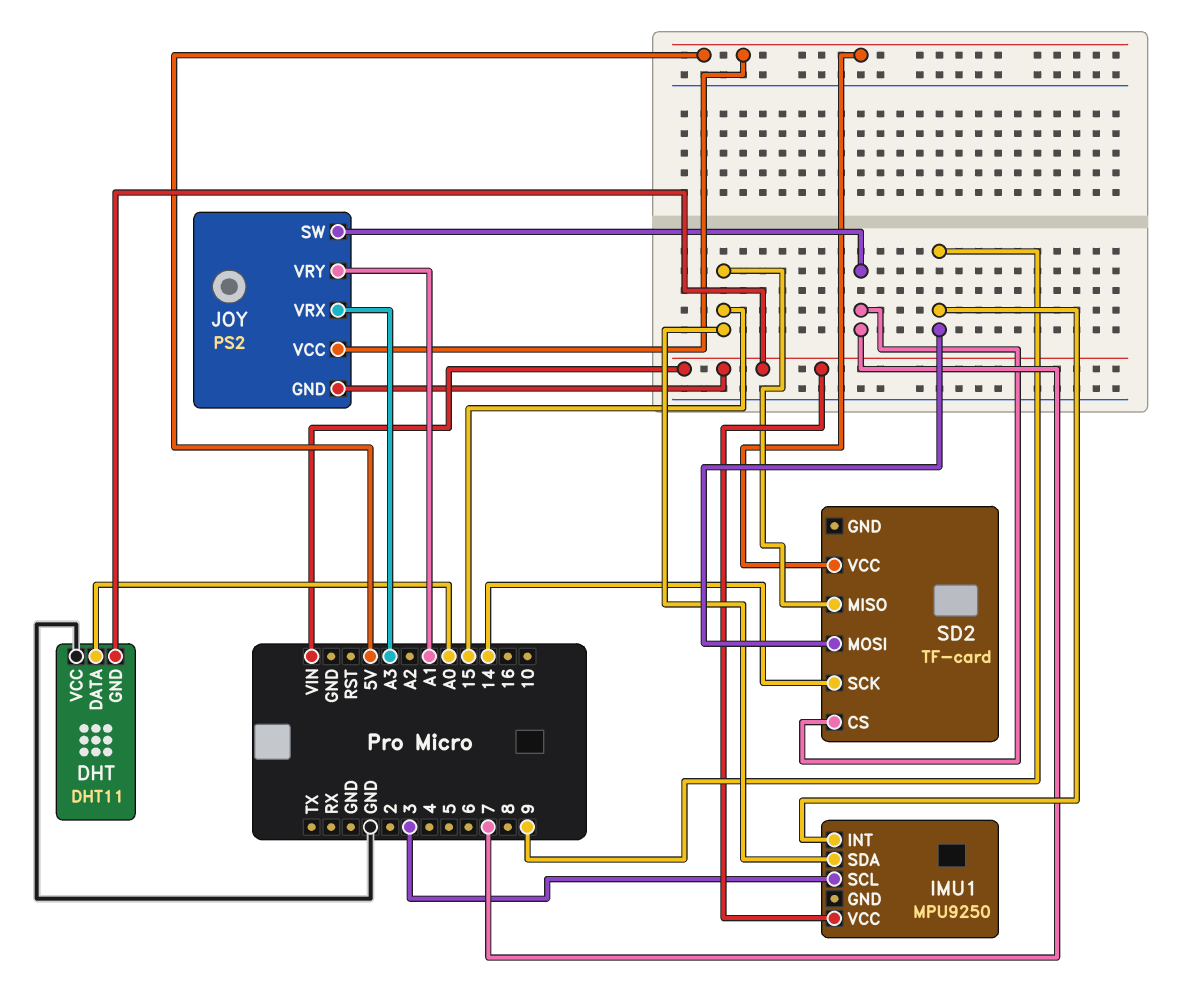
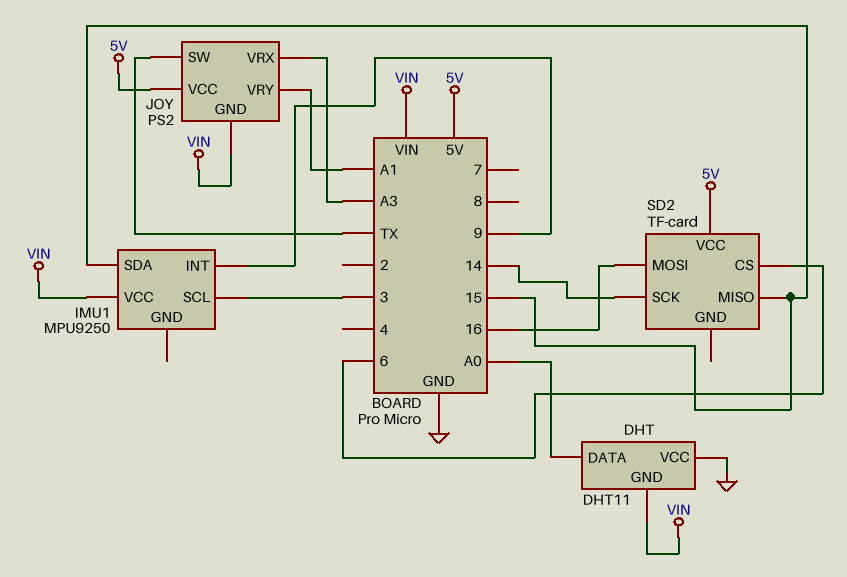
JOY pin SW: 7 -> TX
SD2 pin CS: 7 -> 6
SD2 pin MOSI: 9 -> 16

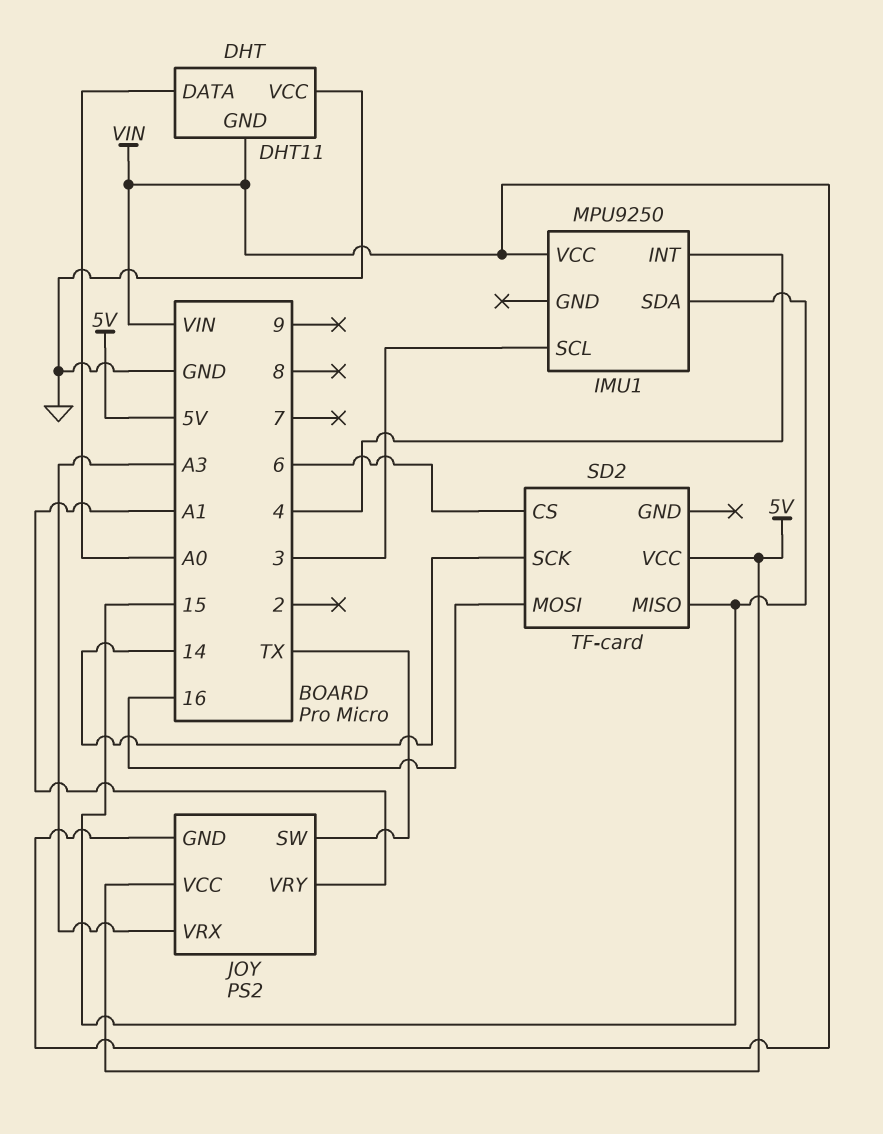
IMU1 pin INT: 9 -> 4

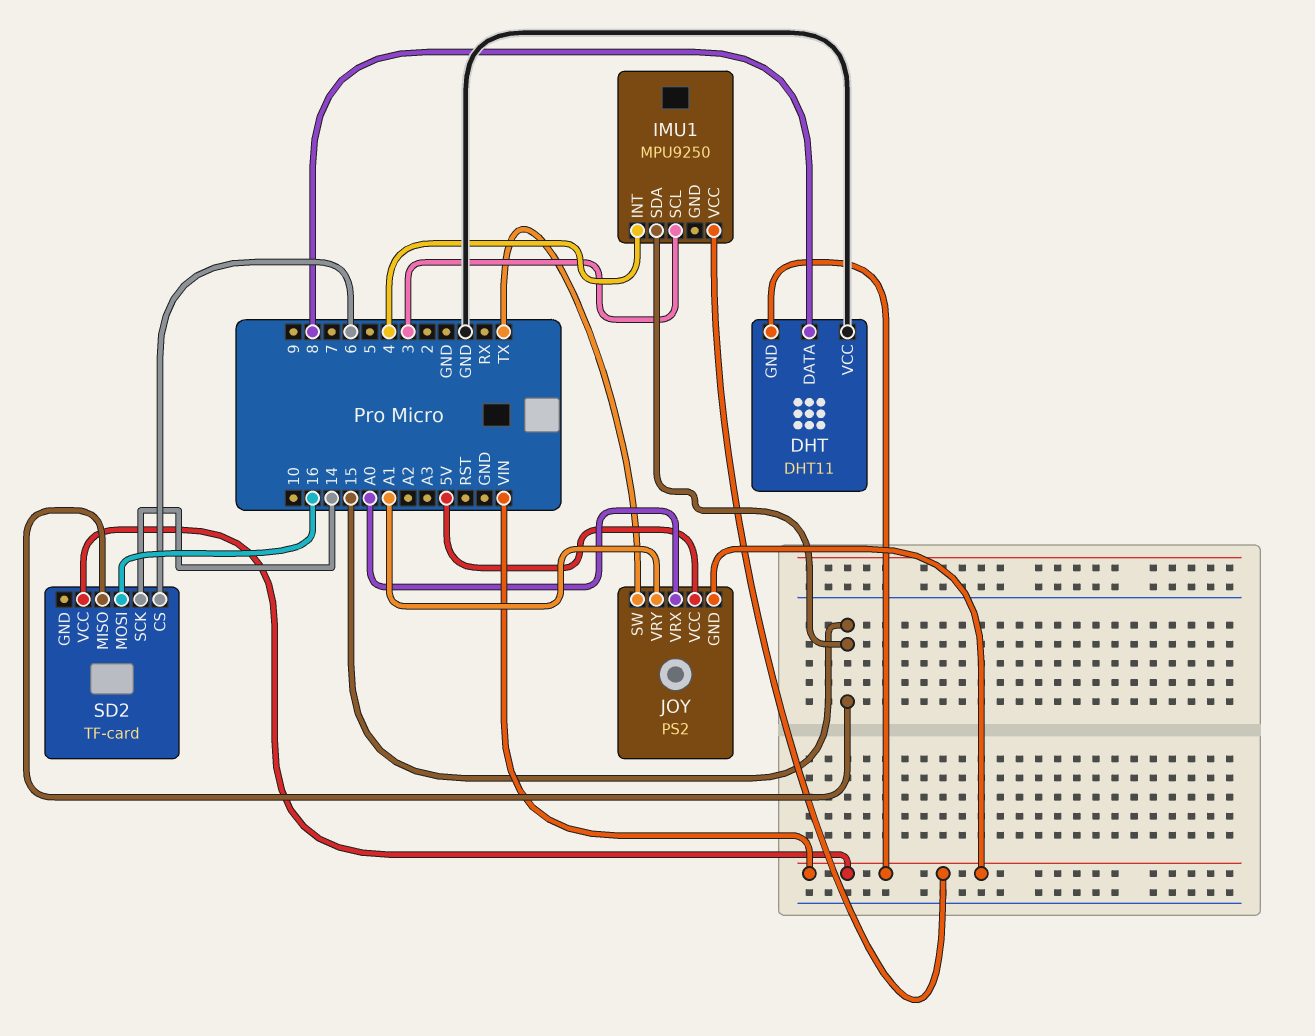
DHT pin DATA: A0 -> 8
JOY pin VRX: A3 -> A0
SD2 pin VCC: 5V -> VIN

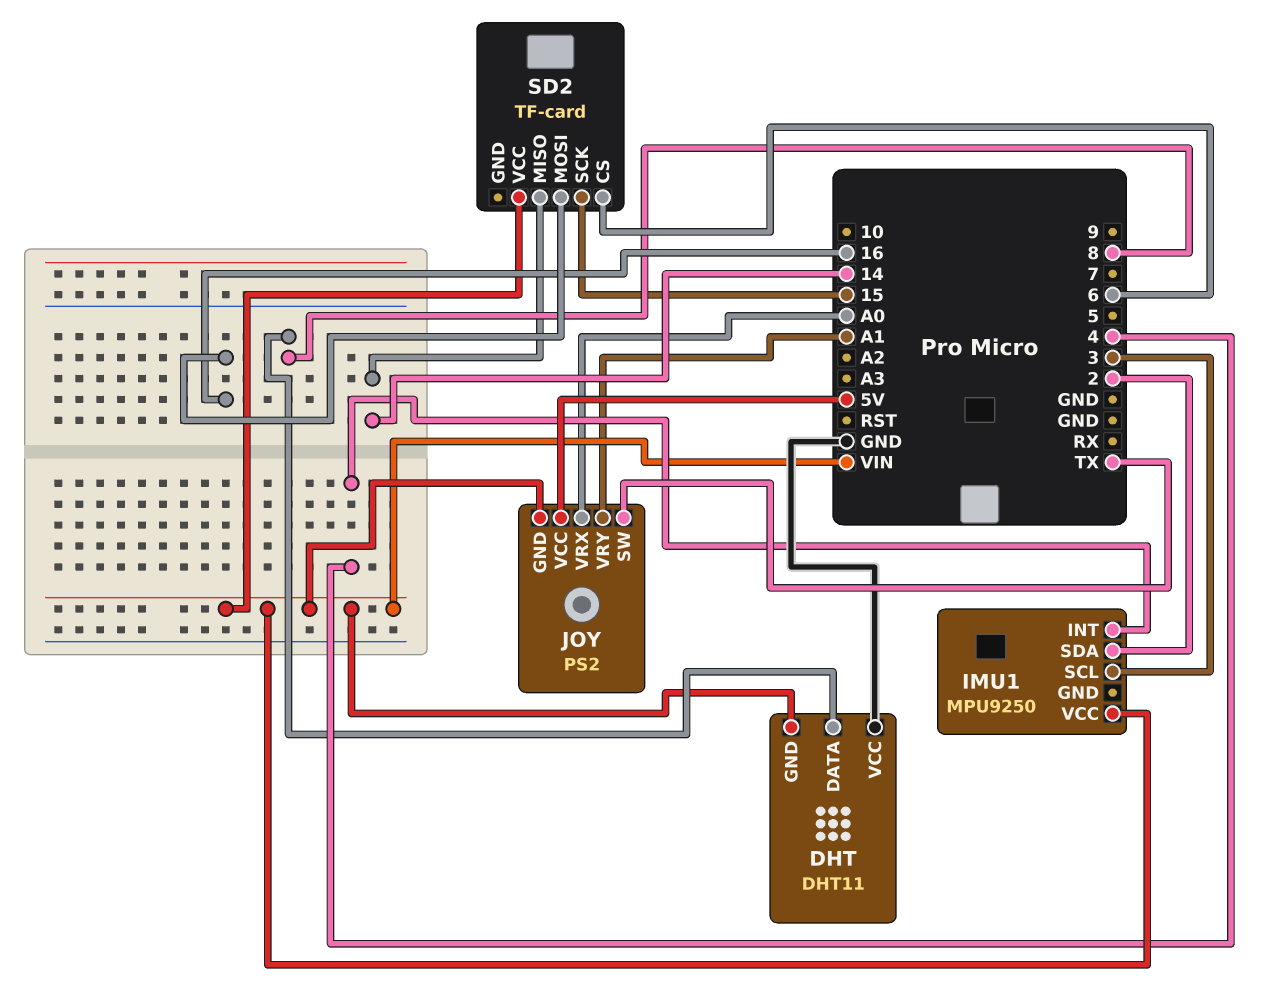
IMU1 pin SDA: 15 -> 2
SD2 pin MISO: 15 -> 14
SD2 pin SCK: 14 -> 15

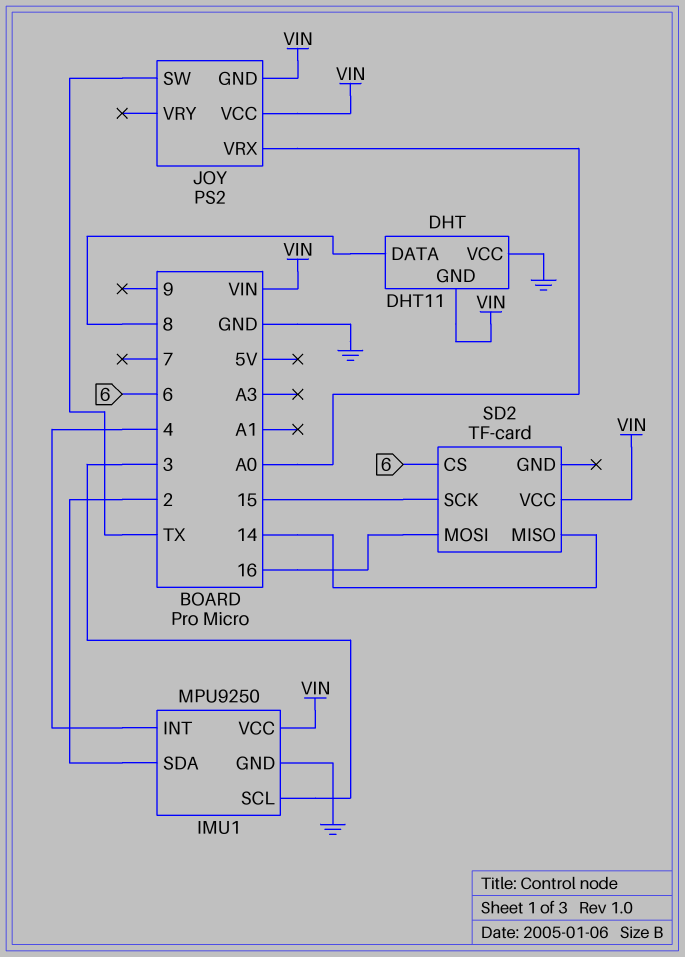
IMU1 pin GND: none -> GND
JOY pin VCC: 5V -> VIN
JOY pin VRY: A1 -> none

